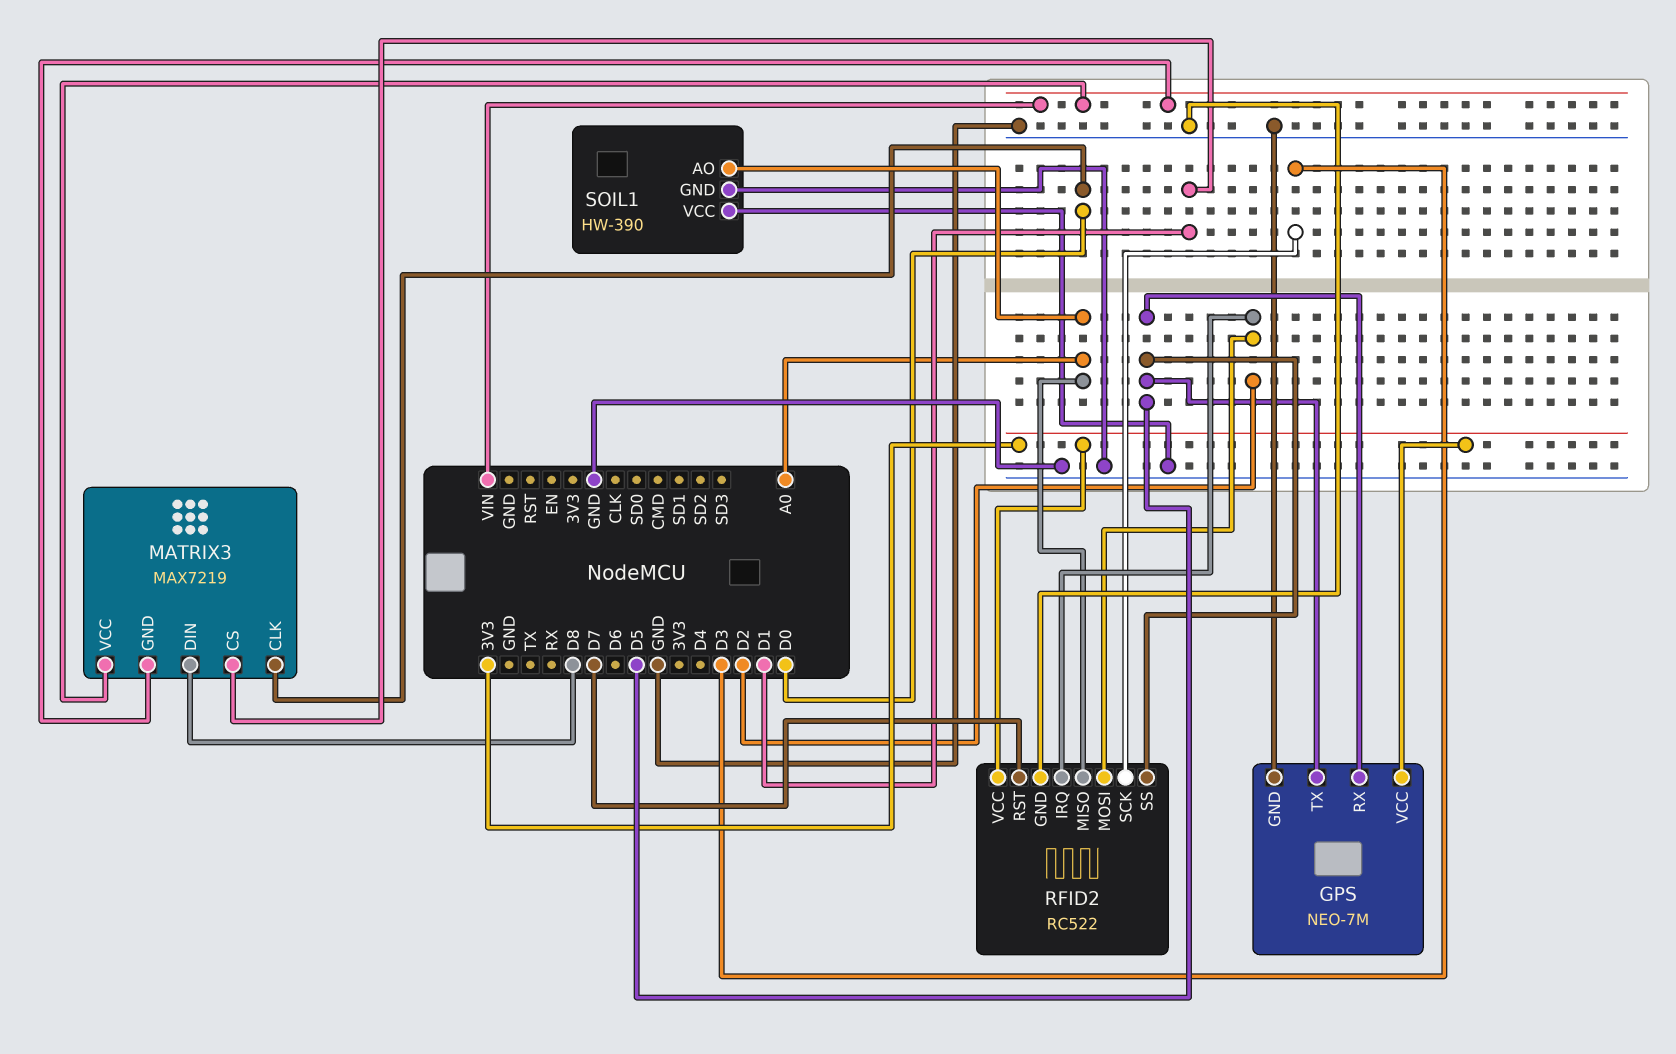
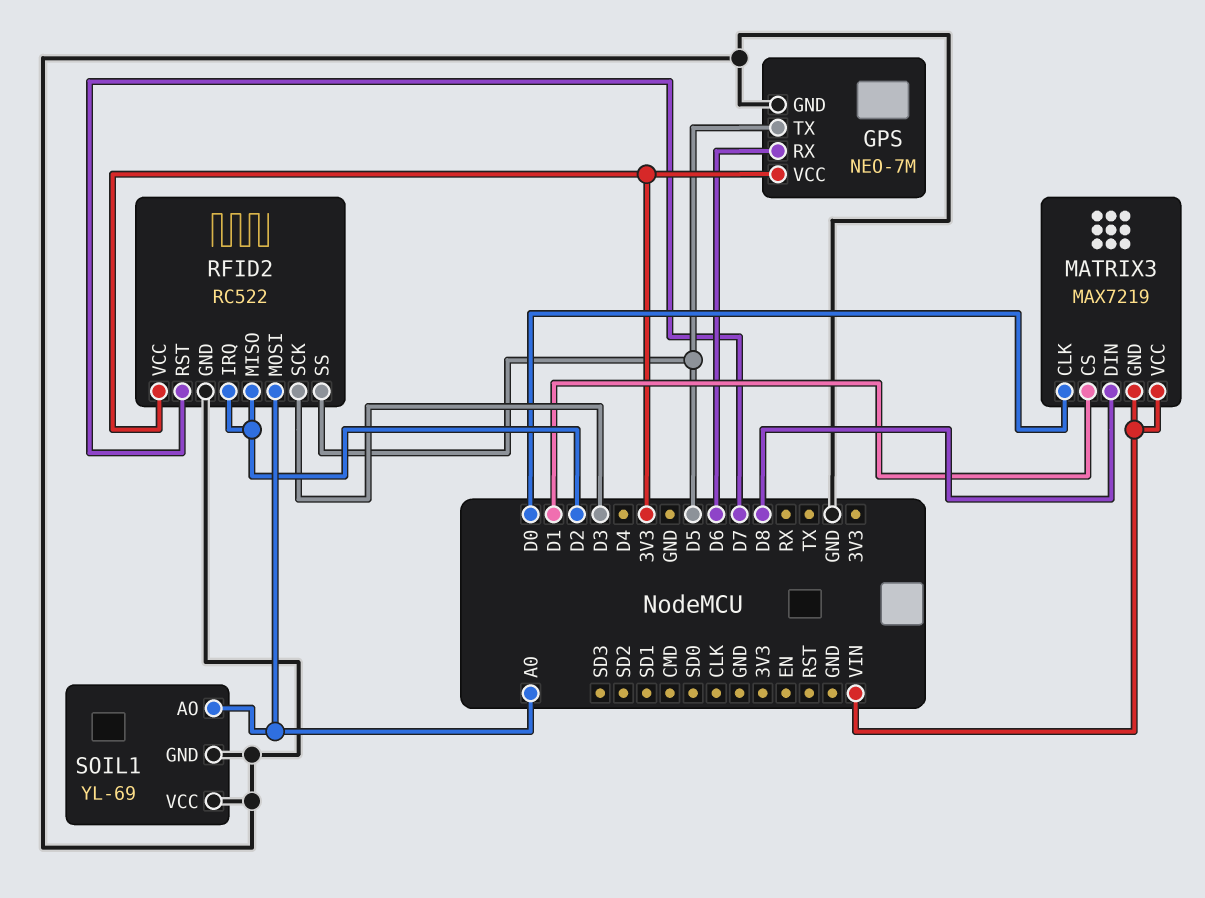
GPS pin RX: D5 -> D6
RFID2 pin MISO: A0 -> D2
RFID2 pin MOSI: D2 -> A0
SOIL1: HW-390 -> YL-69

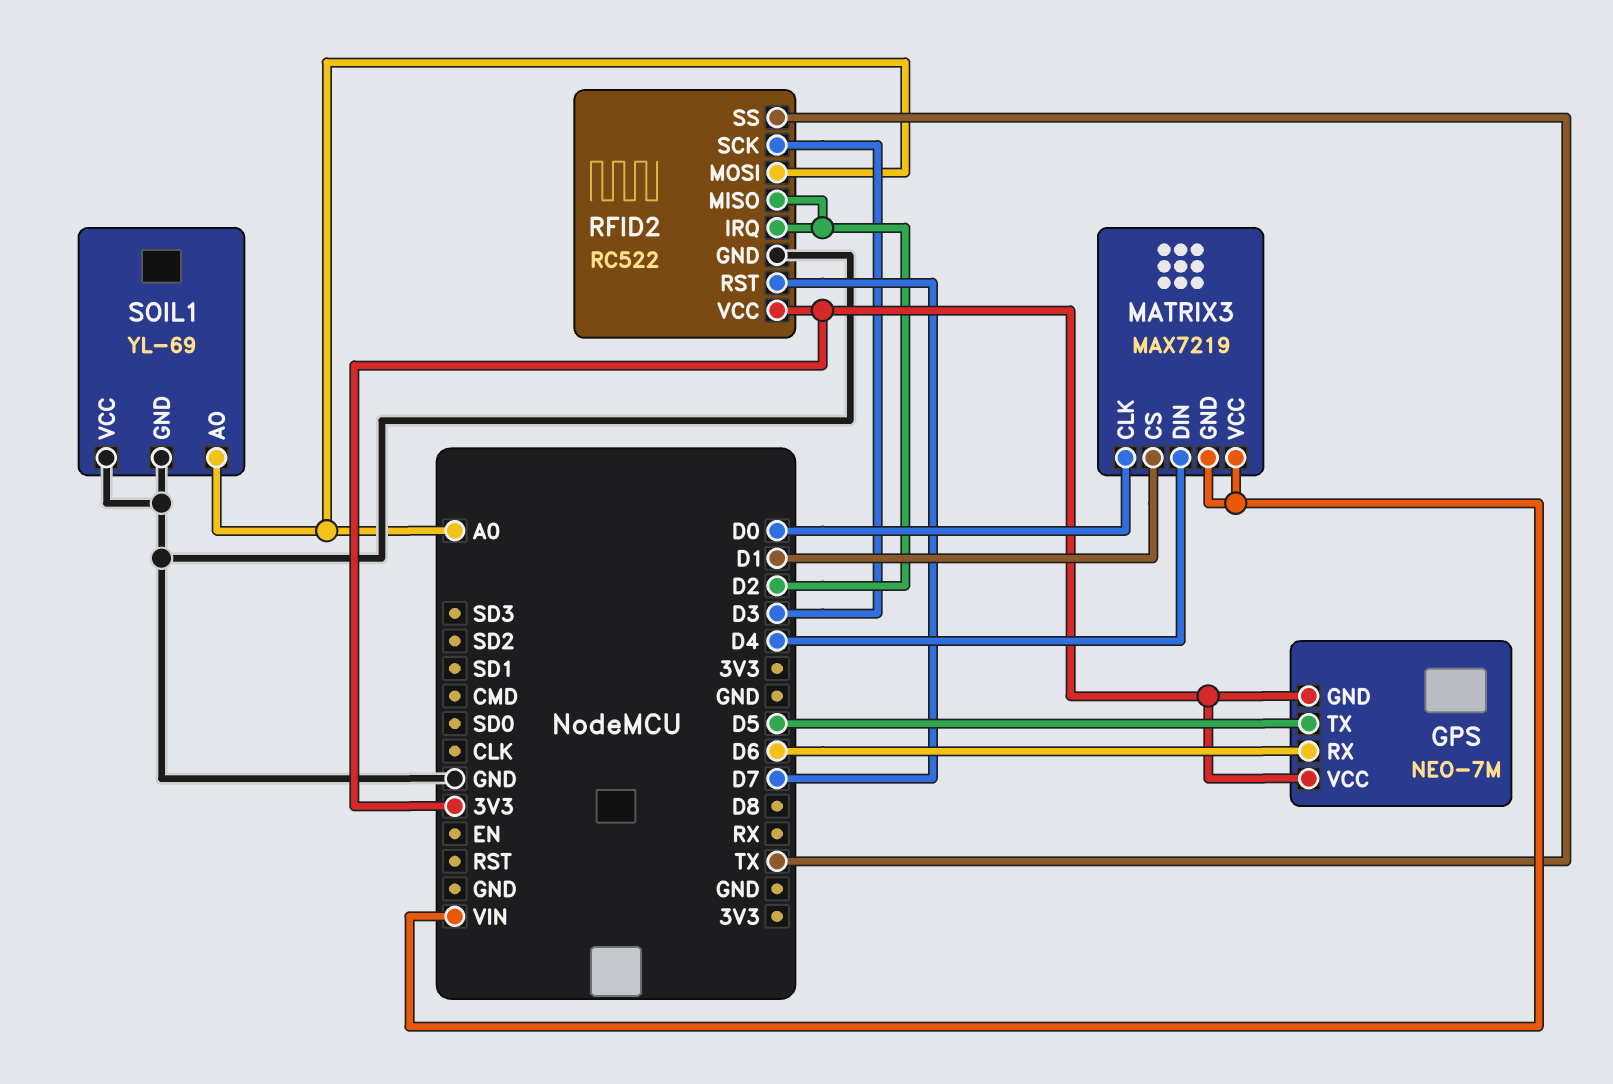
GPS pin GND: GND -> 3V3
MATRIX3 pin DIN: D8 -> D4
RFID2 pin SS: D5 -> TX

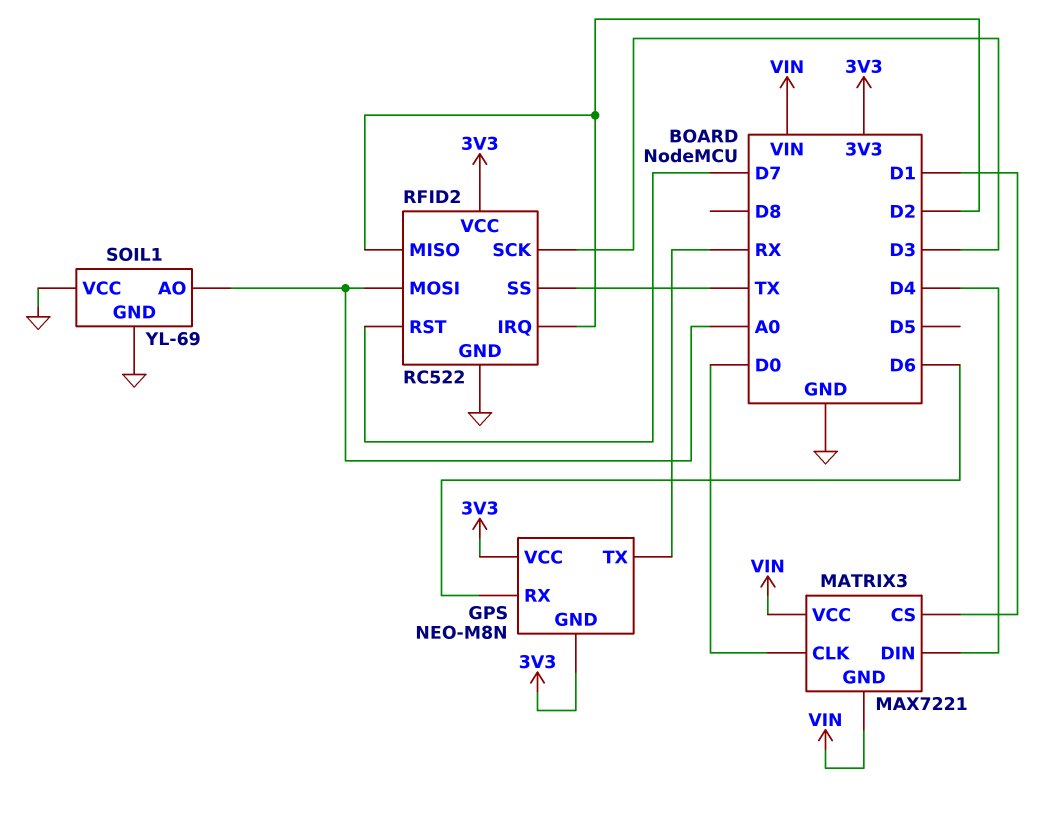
GPS: NEO-7M -> NEO-M8N
GPS pin TX: D5 -> RX
MATRIX3: MAX7219 -> MAX7221

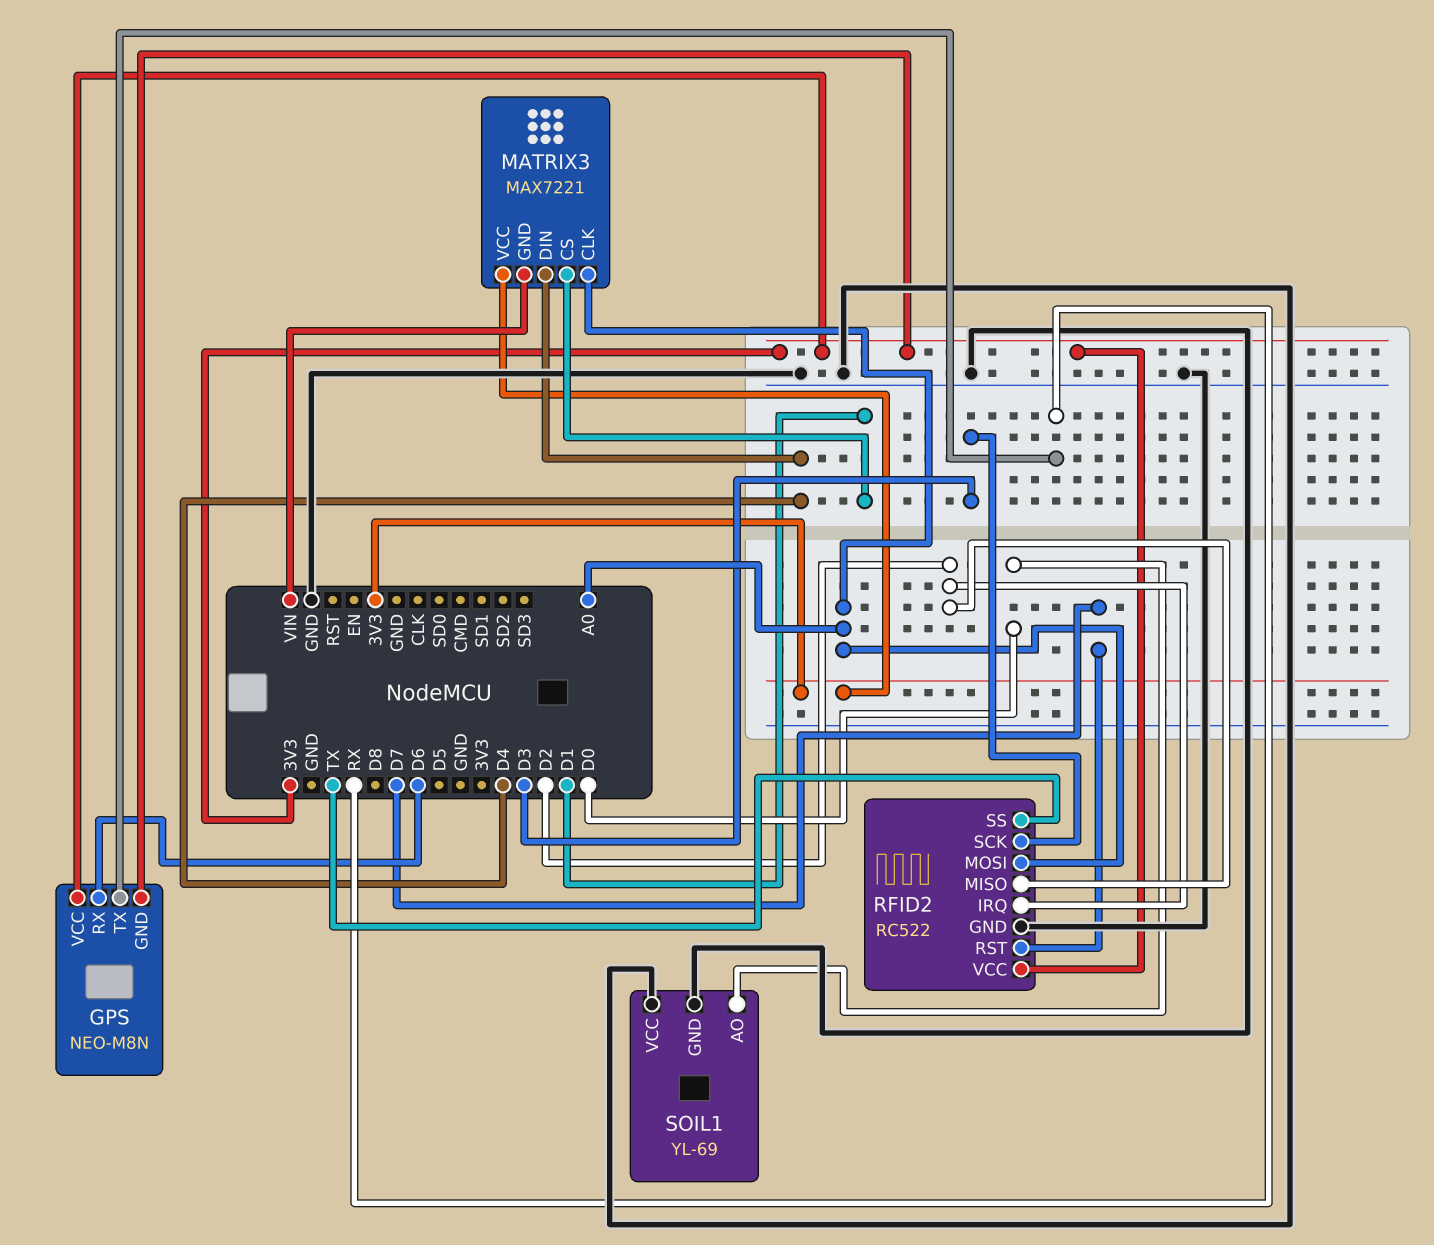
MATRIX3 pin CLK: D0 -> A0
MATRIX3 pin VCC: VIN -> 3V3
SOIL1 pin AO: A0 -> D0

